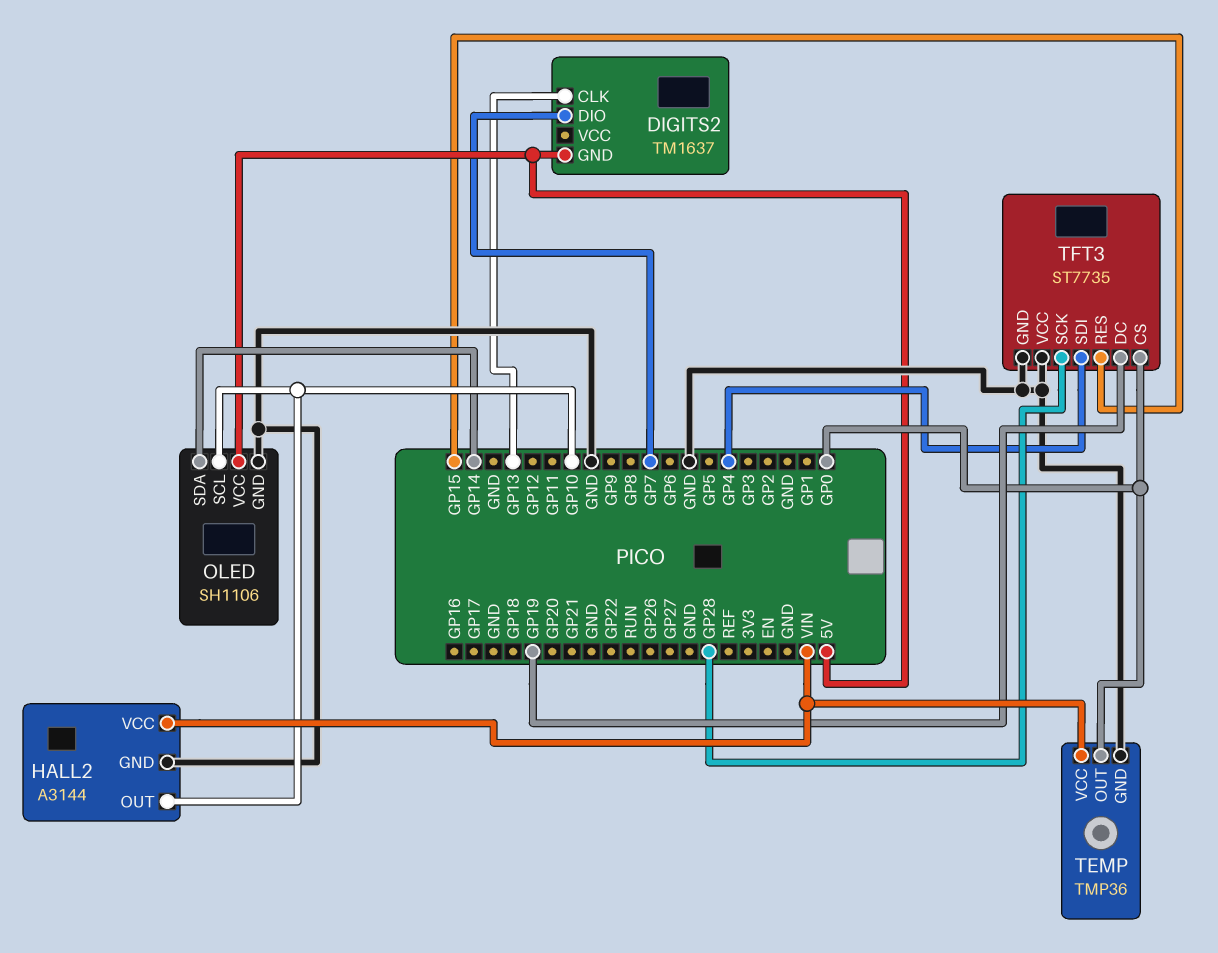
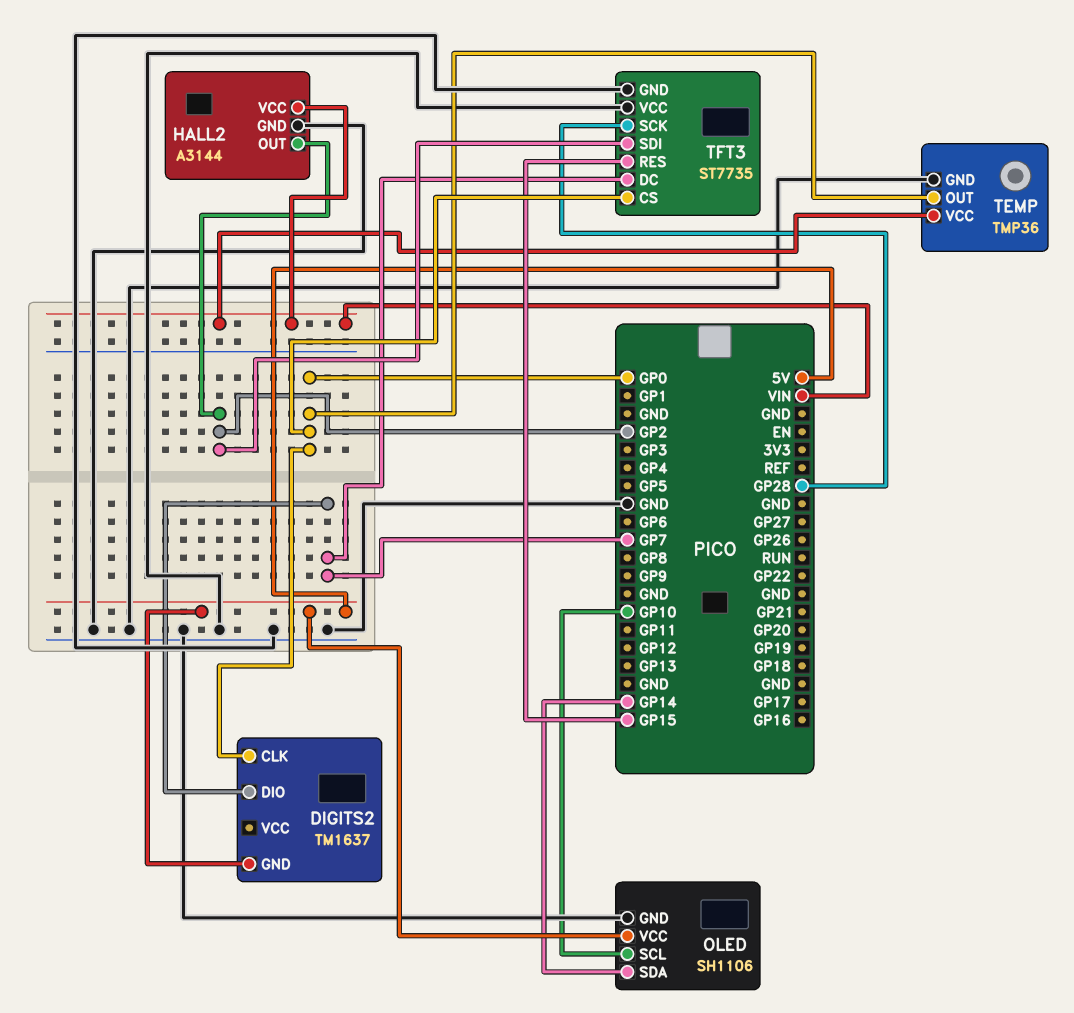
DIGITS2 pin CLK: GP13 -> GP0
HALL2 pin OUT: GP10 -> GP2
TFT3 pin DC: GP19 -> GP7
TFT3 pin SDI: GP4 -> GP2

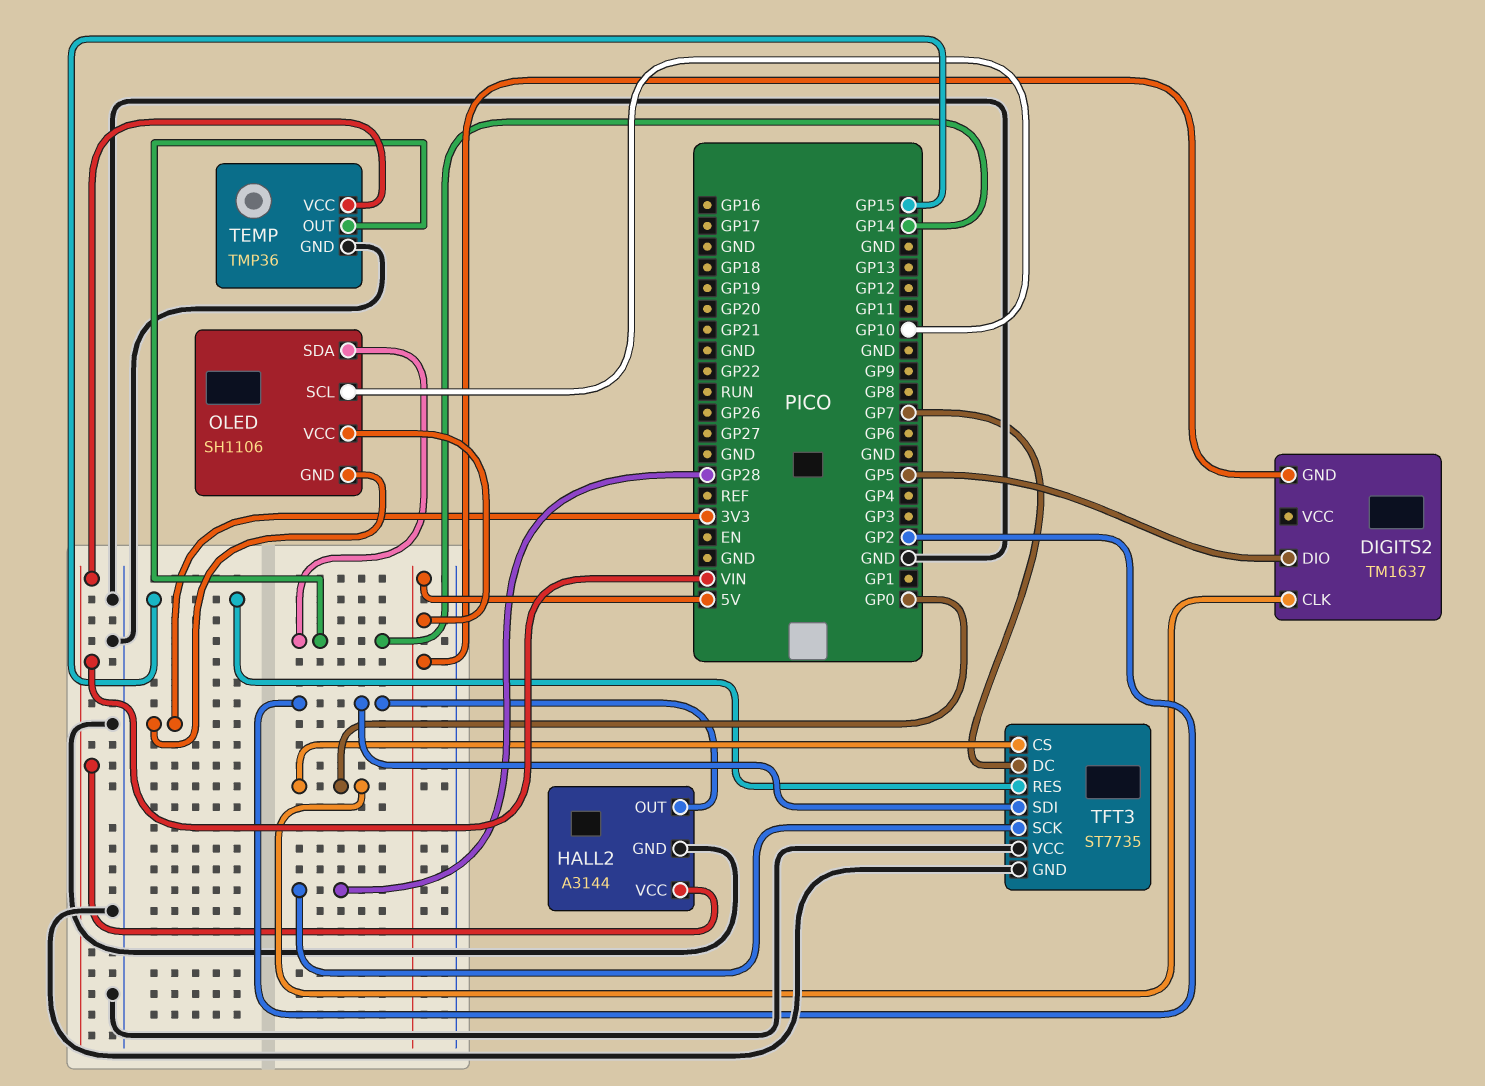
DIGITS2 pin DIO: GP7 -> GP5
OLED pin GND: GND -> 3V3
TEMP pin OUT: GP0 -> GP14

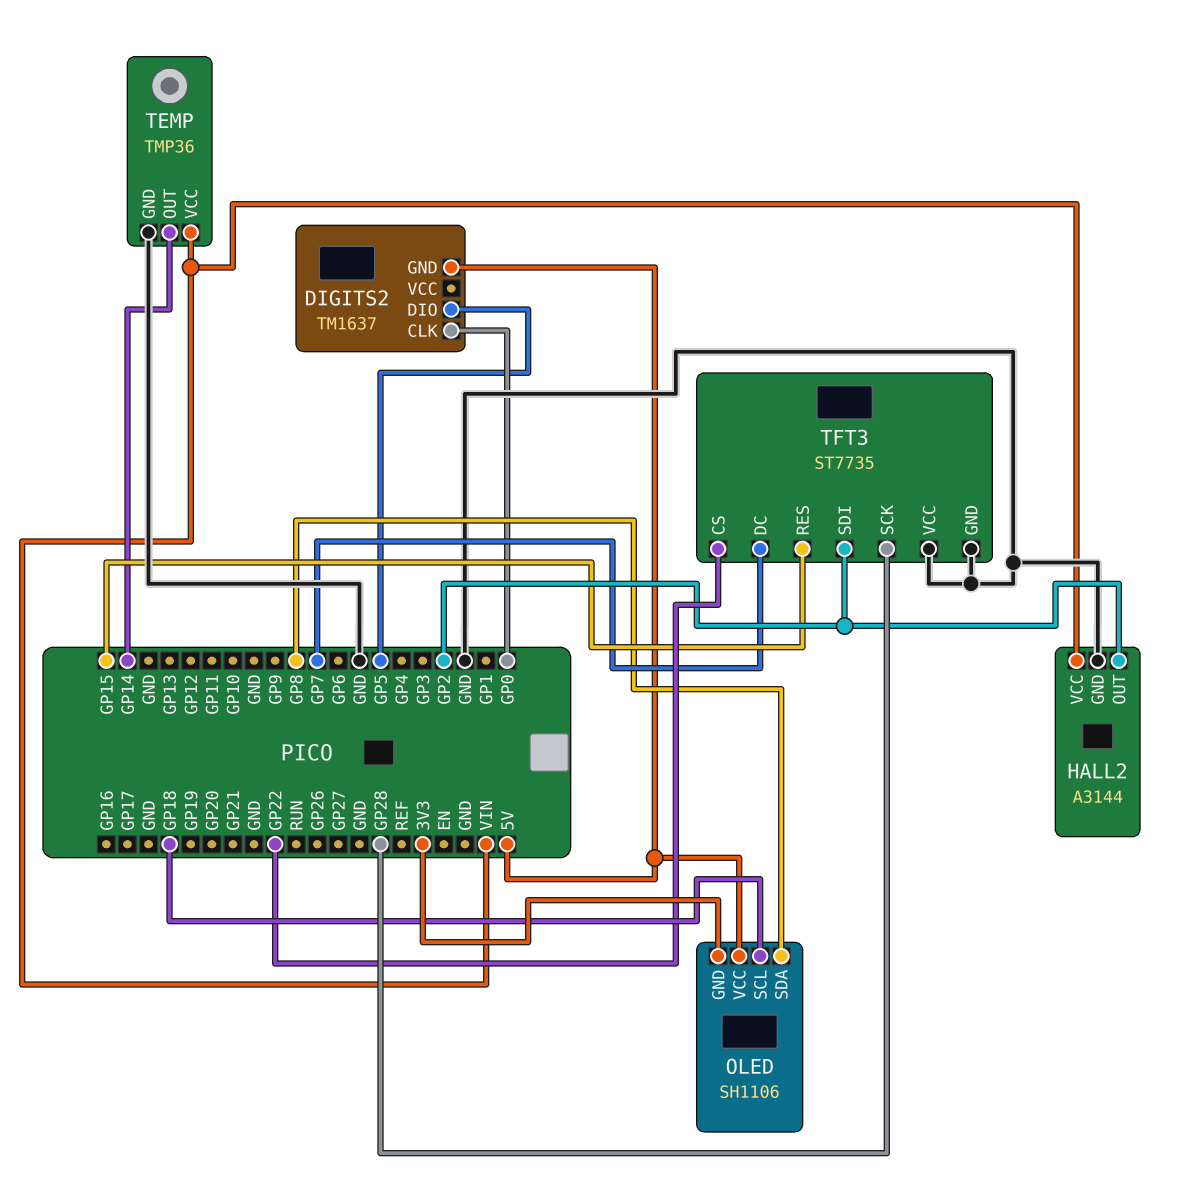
OLED pin SCL: GP10 -> GP18
OLED pin SDA: GP14 -> GP8
TFT3 pin CS: GP0 -> GP22

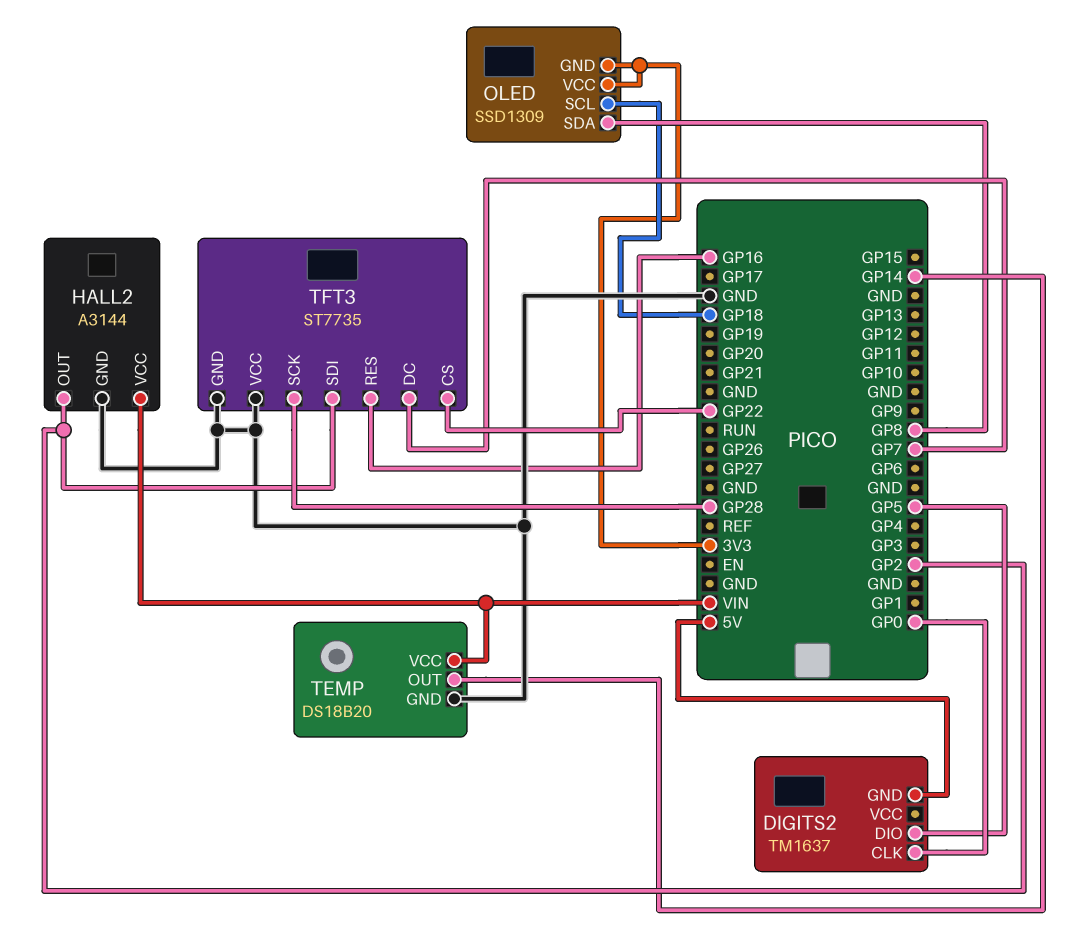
OLED: SH1106 -> SSD1309
OLED pin VCC: 5V -> 3V3
TEMP: TMP36 -> DS18B20
TFT3 pin RES: GP15 -> GP16

